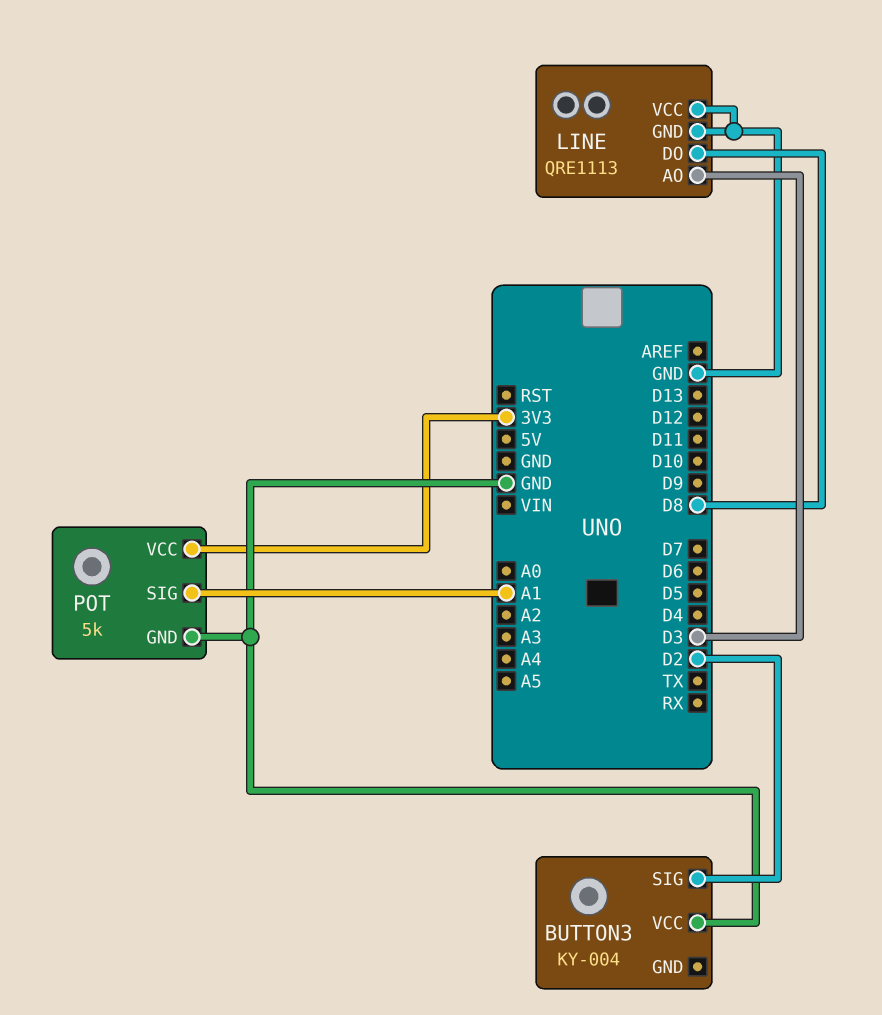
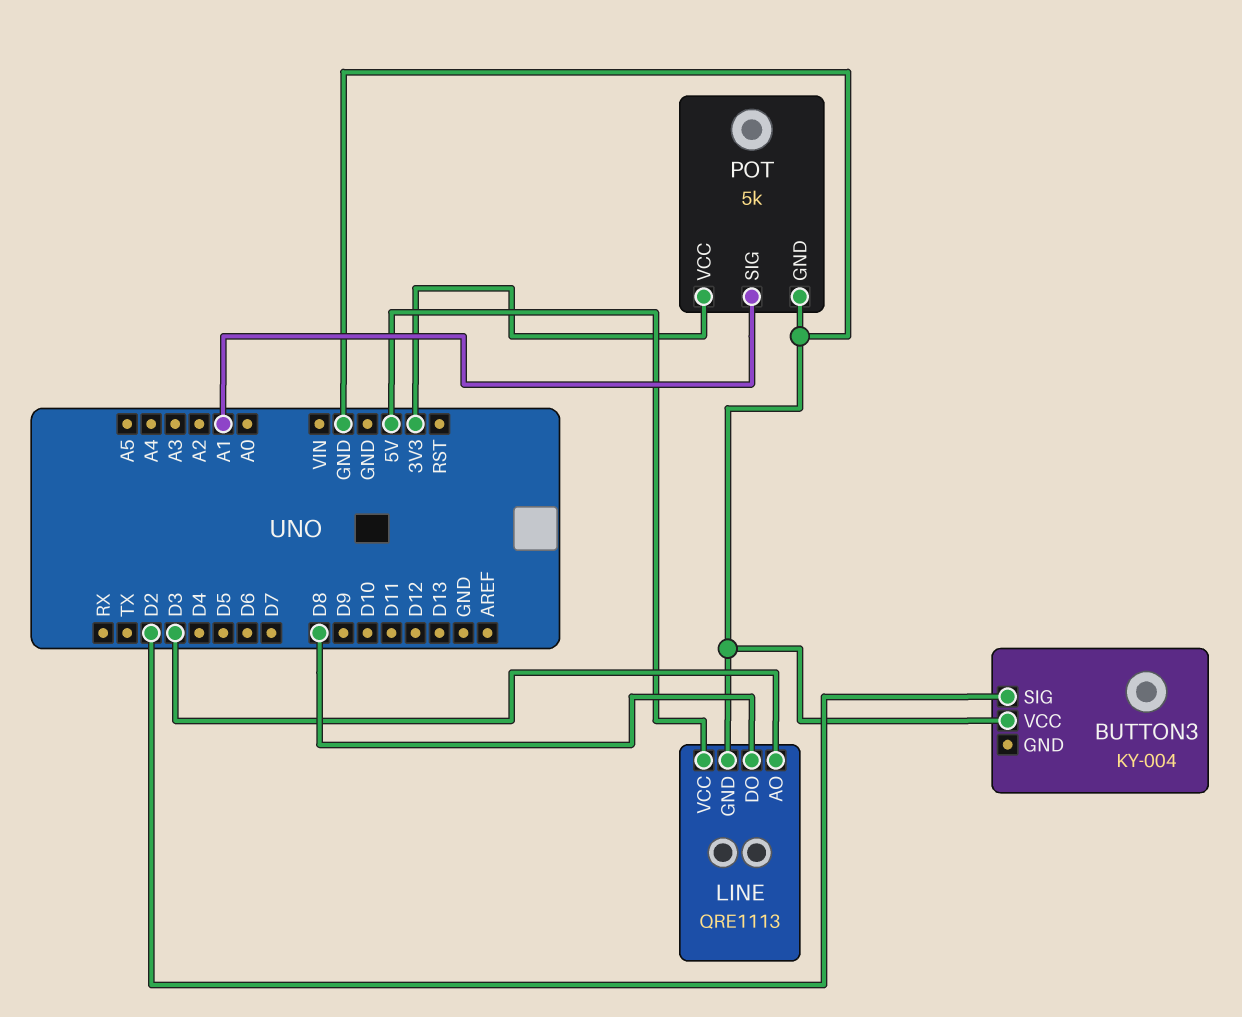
LINE pin VCC: GND -> 5V

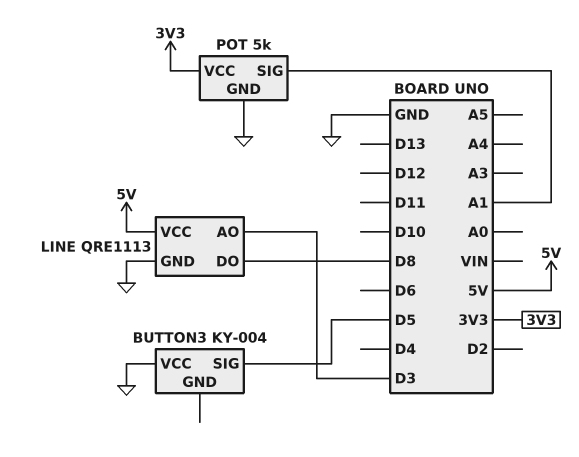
BUTTON3 pin SIG: D2 -> D5

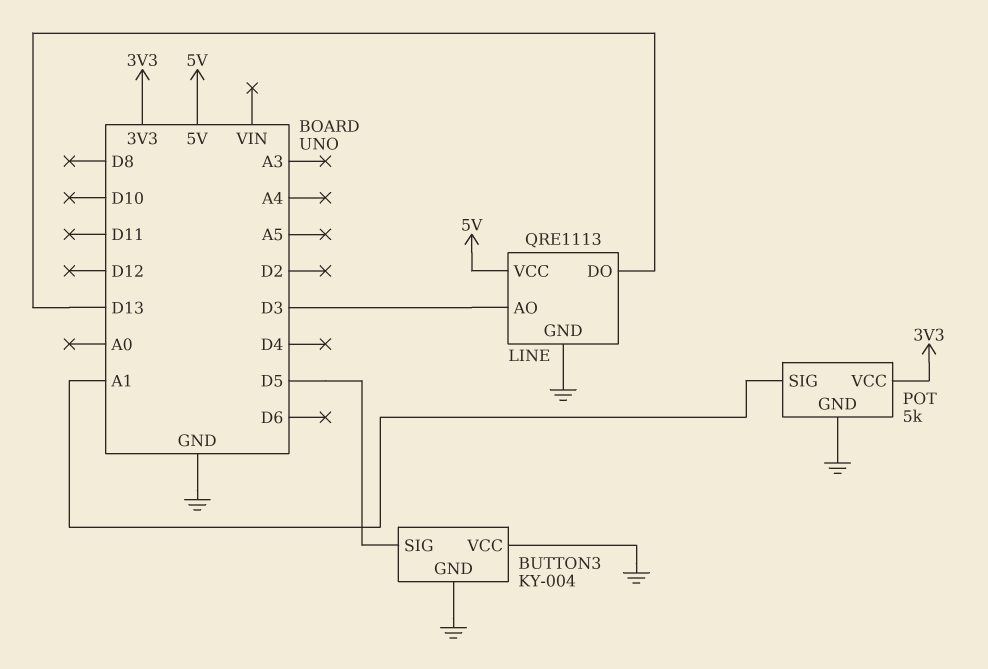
BUTTON3 pin GND: none -> GND
LINE pin DO: D8 -> D13

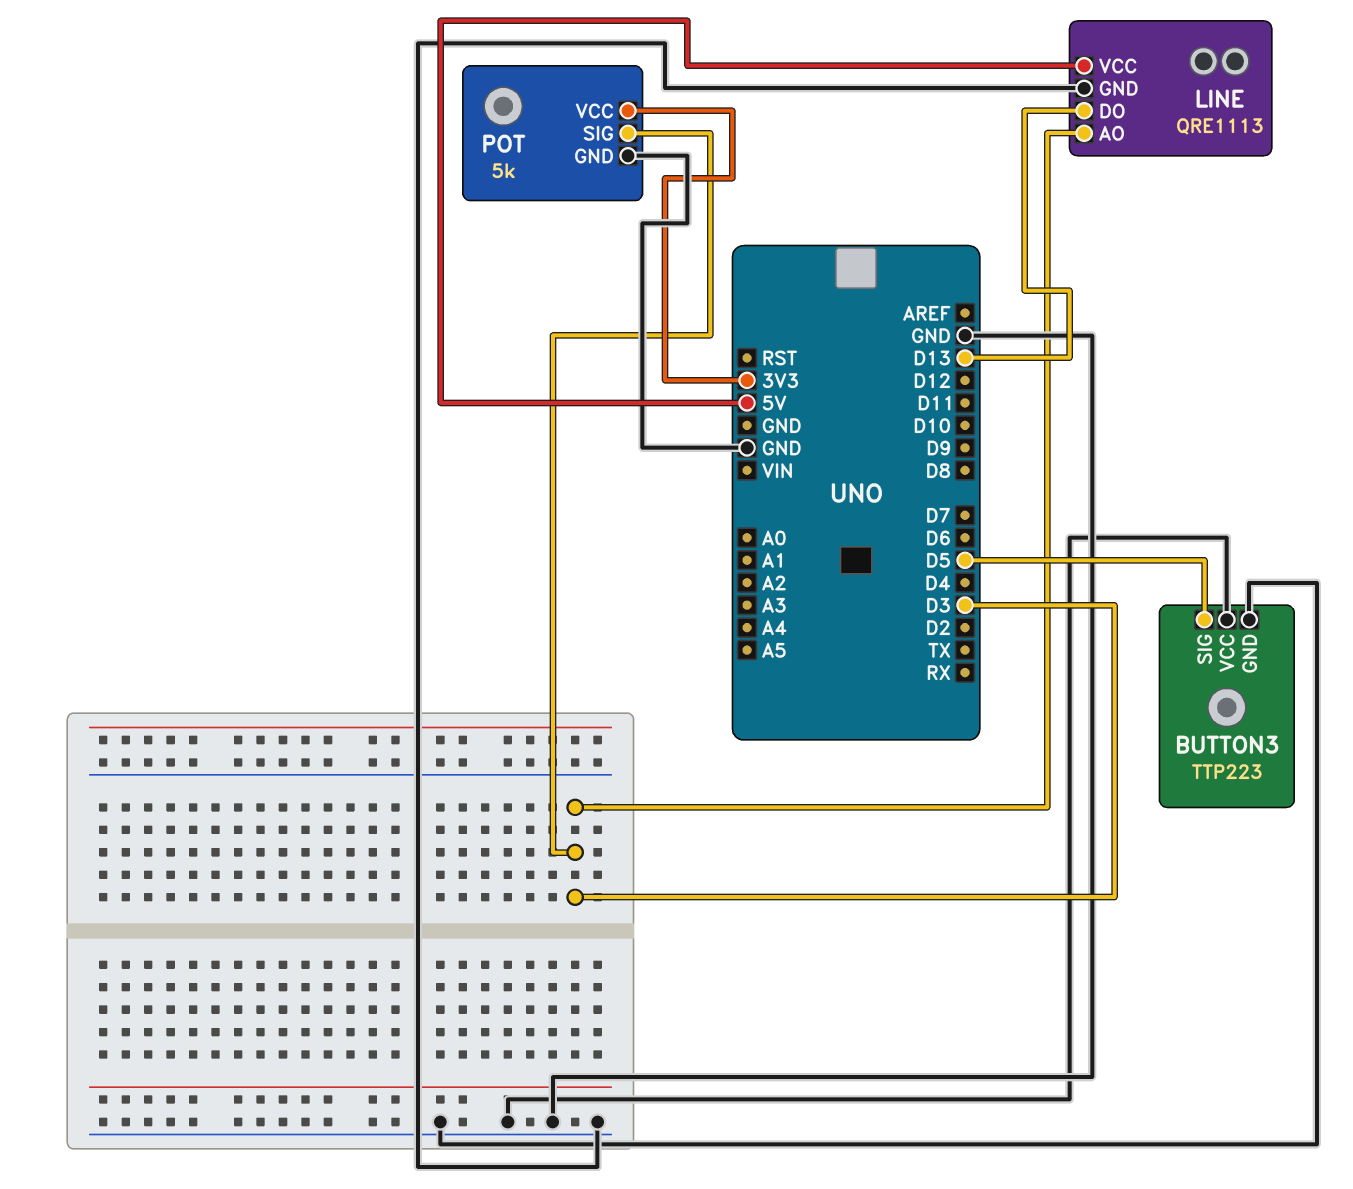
BUTTON3: KY-004 -> TTP223
POT pin SIG: A1 -> D3

